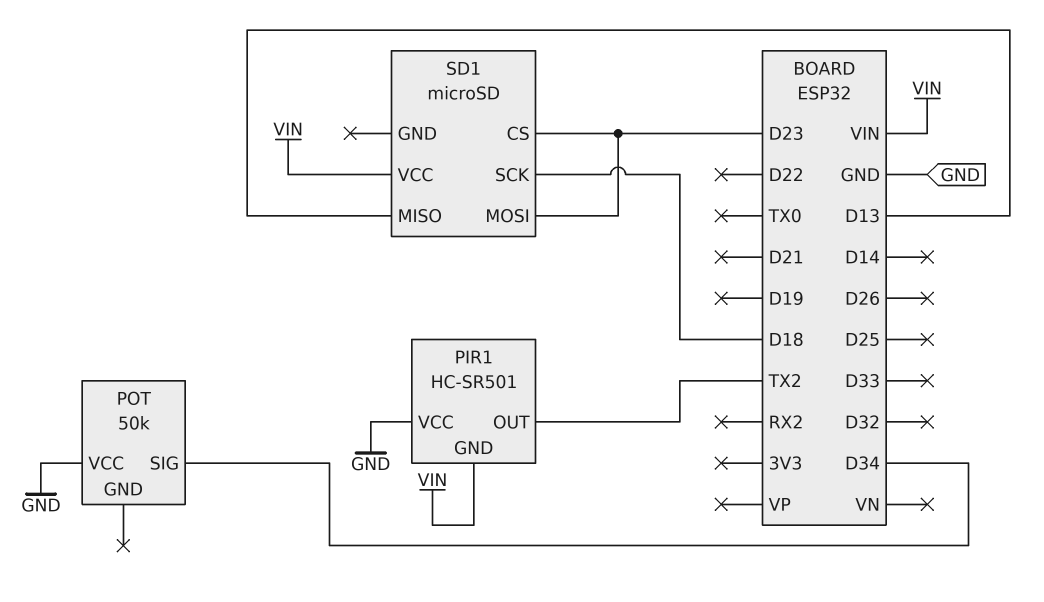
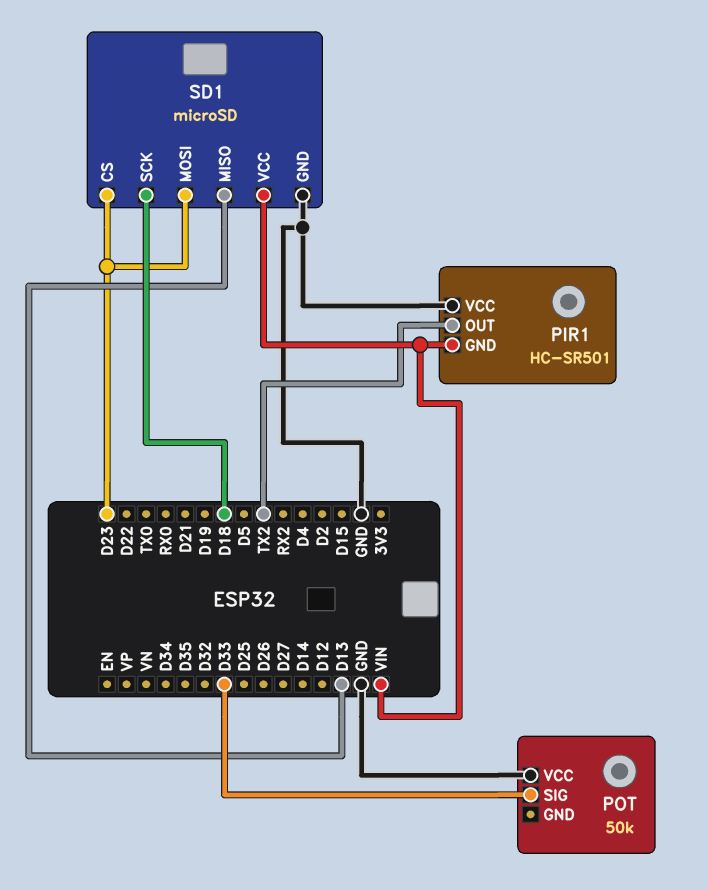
POT pin SIG: D34 -> D33
SD1 pin GND: none -> GND

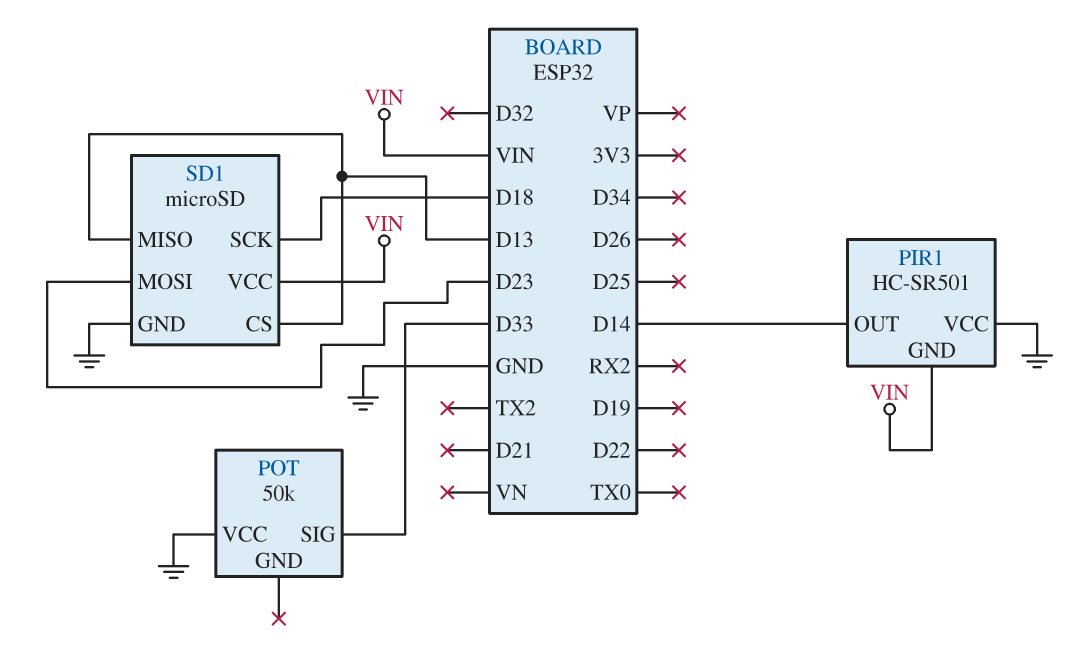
PIR1 pin OUT: TX2 -> D14
SD1 pin CS: D23 -> D13

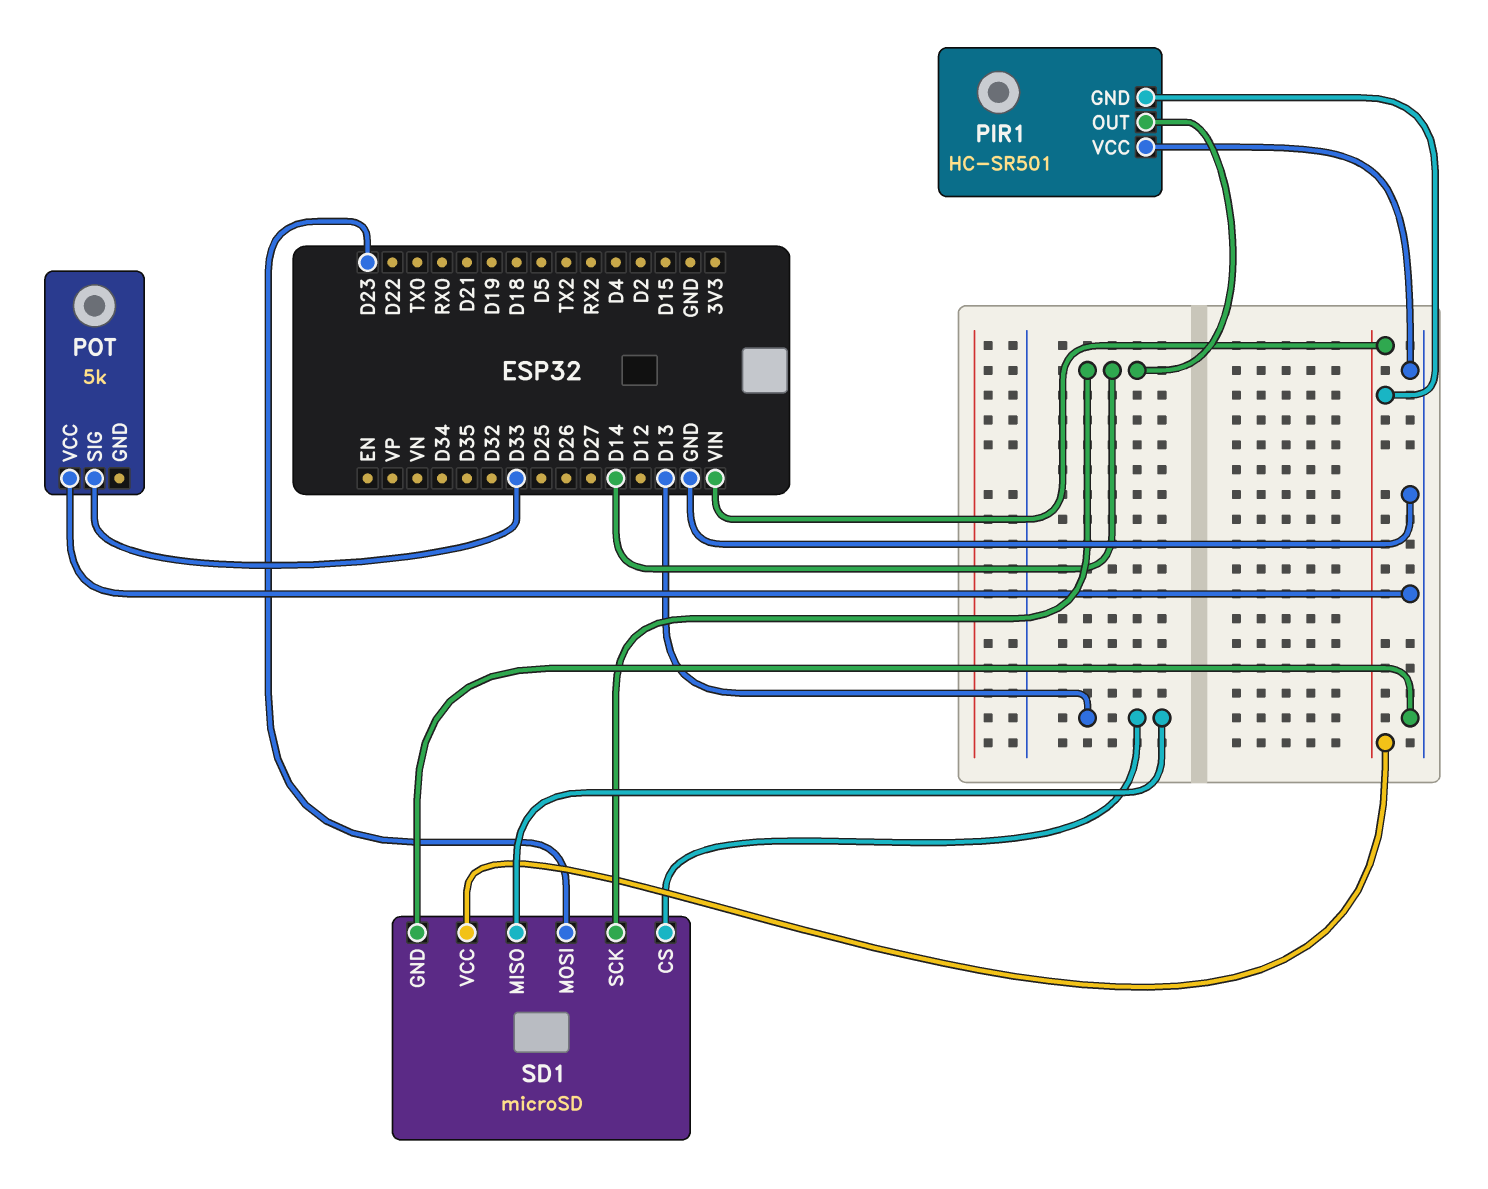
POT: 50k -> 5k
SD1 pin SCK: D18 -> D14

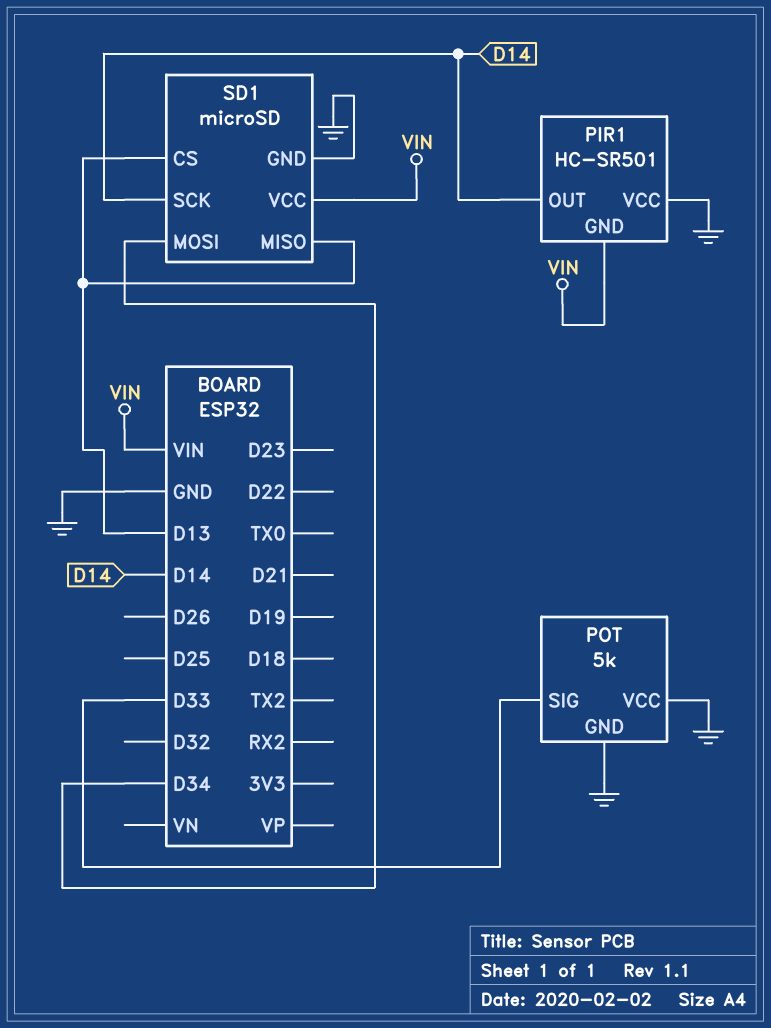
POT pin GND: none -> GND
SD1 pin MOSI: D23 -> D34

